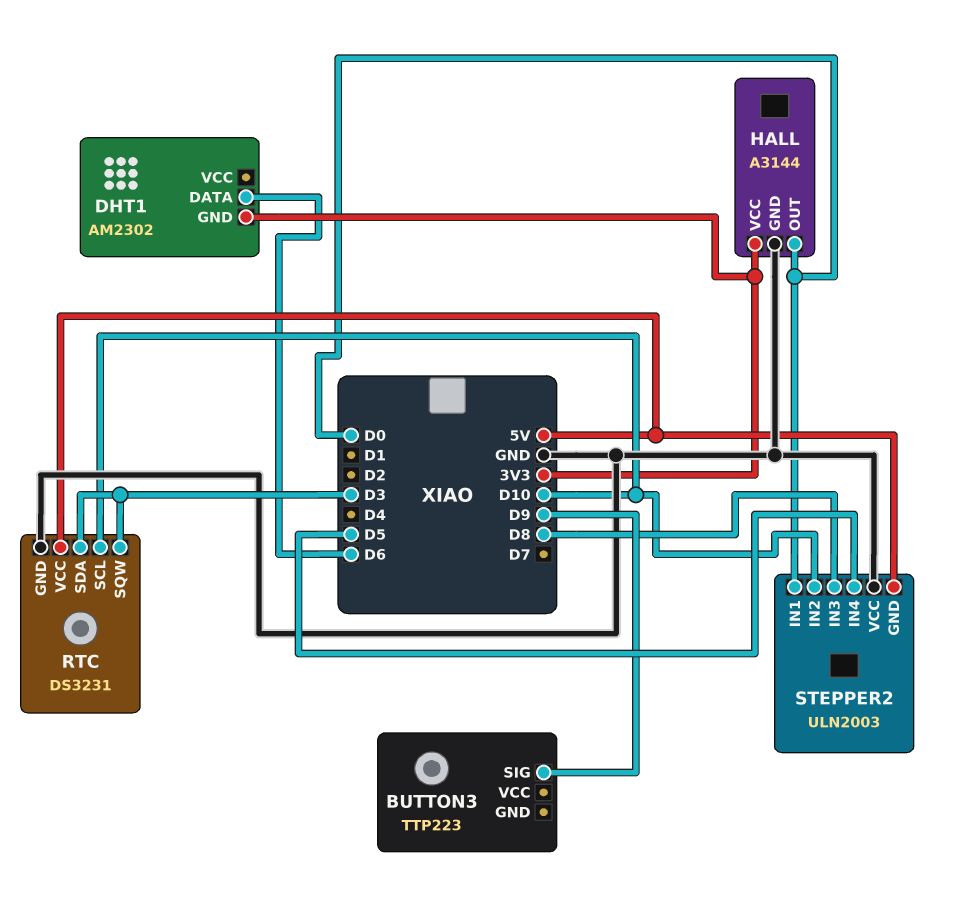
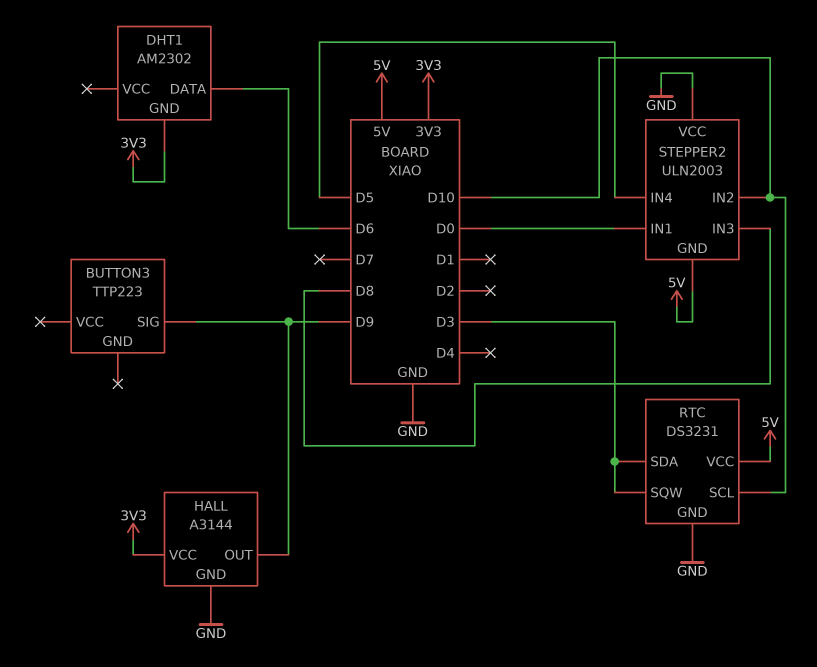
HALL pin OUT: D0 -> D9

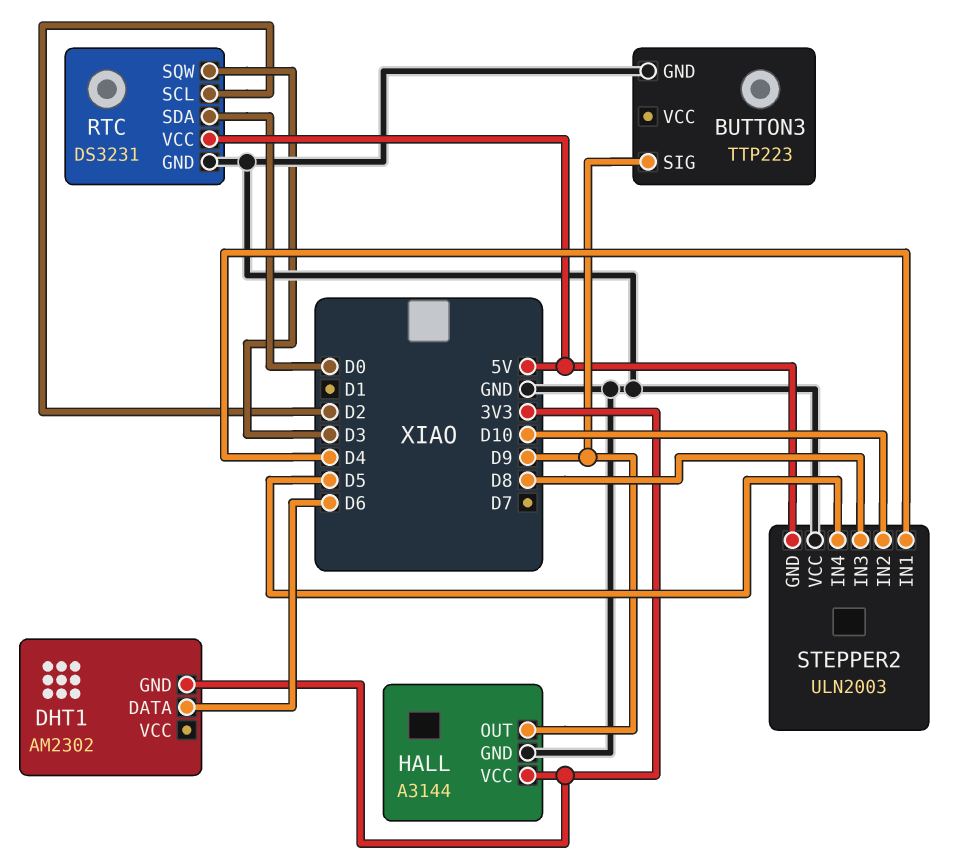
BUTTON3 pin GND: none -> GND
RTC pin SCL: D10 -> D2
RTC pin SDA: D3 -> D0
STEPPER2 pin IN1: D0 -> D4

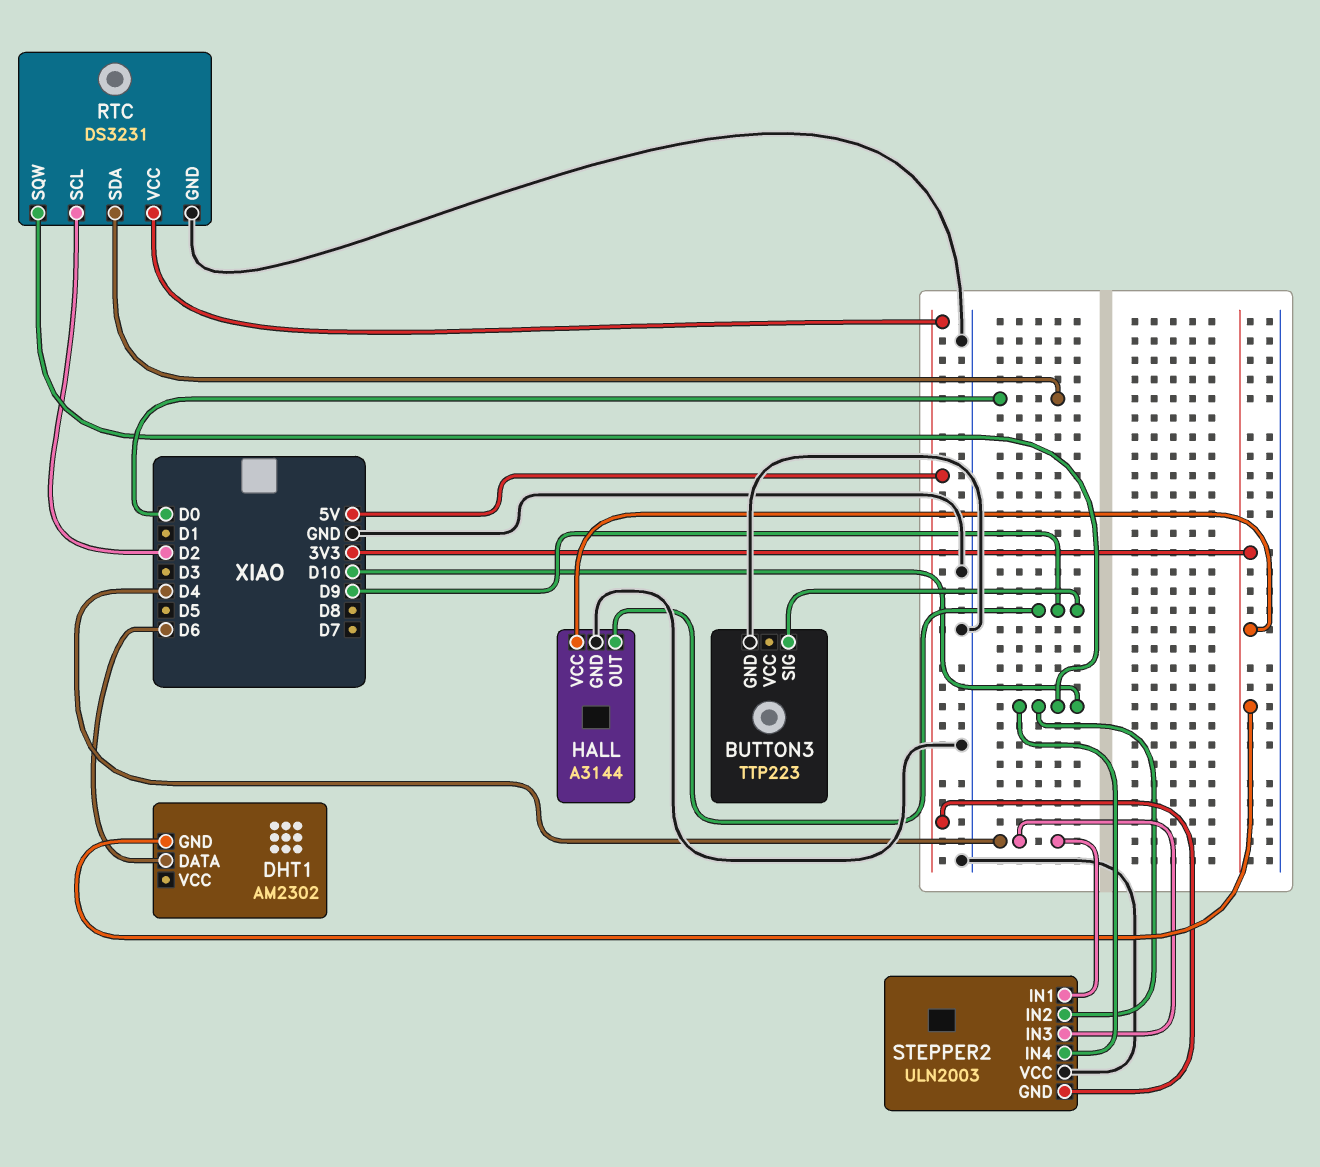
RTC pin SQW: D3 -> D10
STEPPER2 pin IN3: D8 -> D4
STEPPER2 pin IN4: D5 -> D10

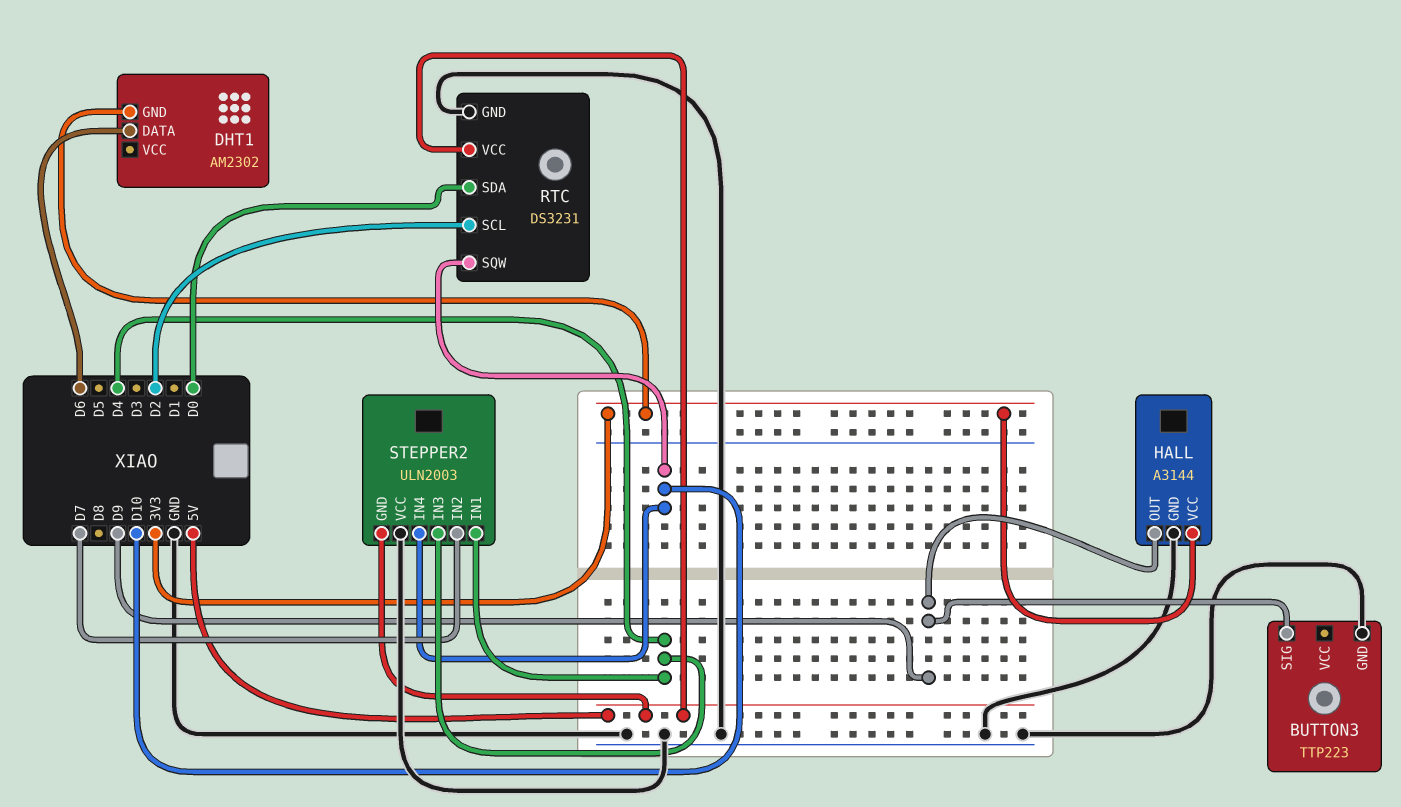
STEPPER2 pin IN2: D10 -> D7

